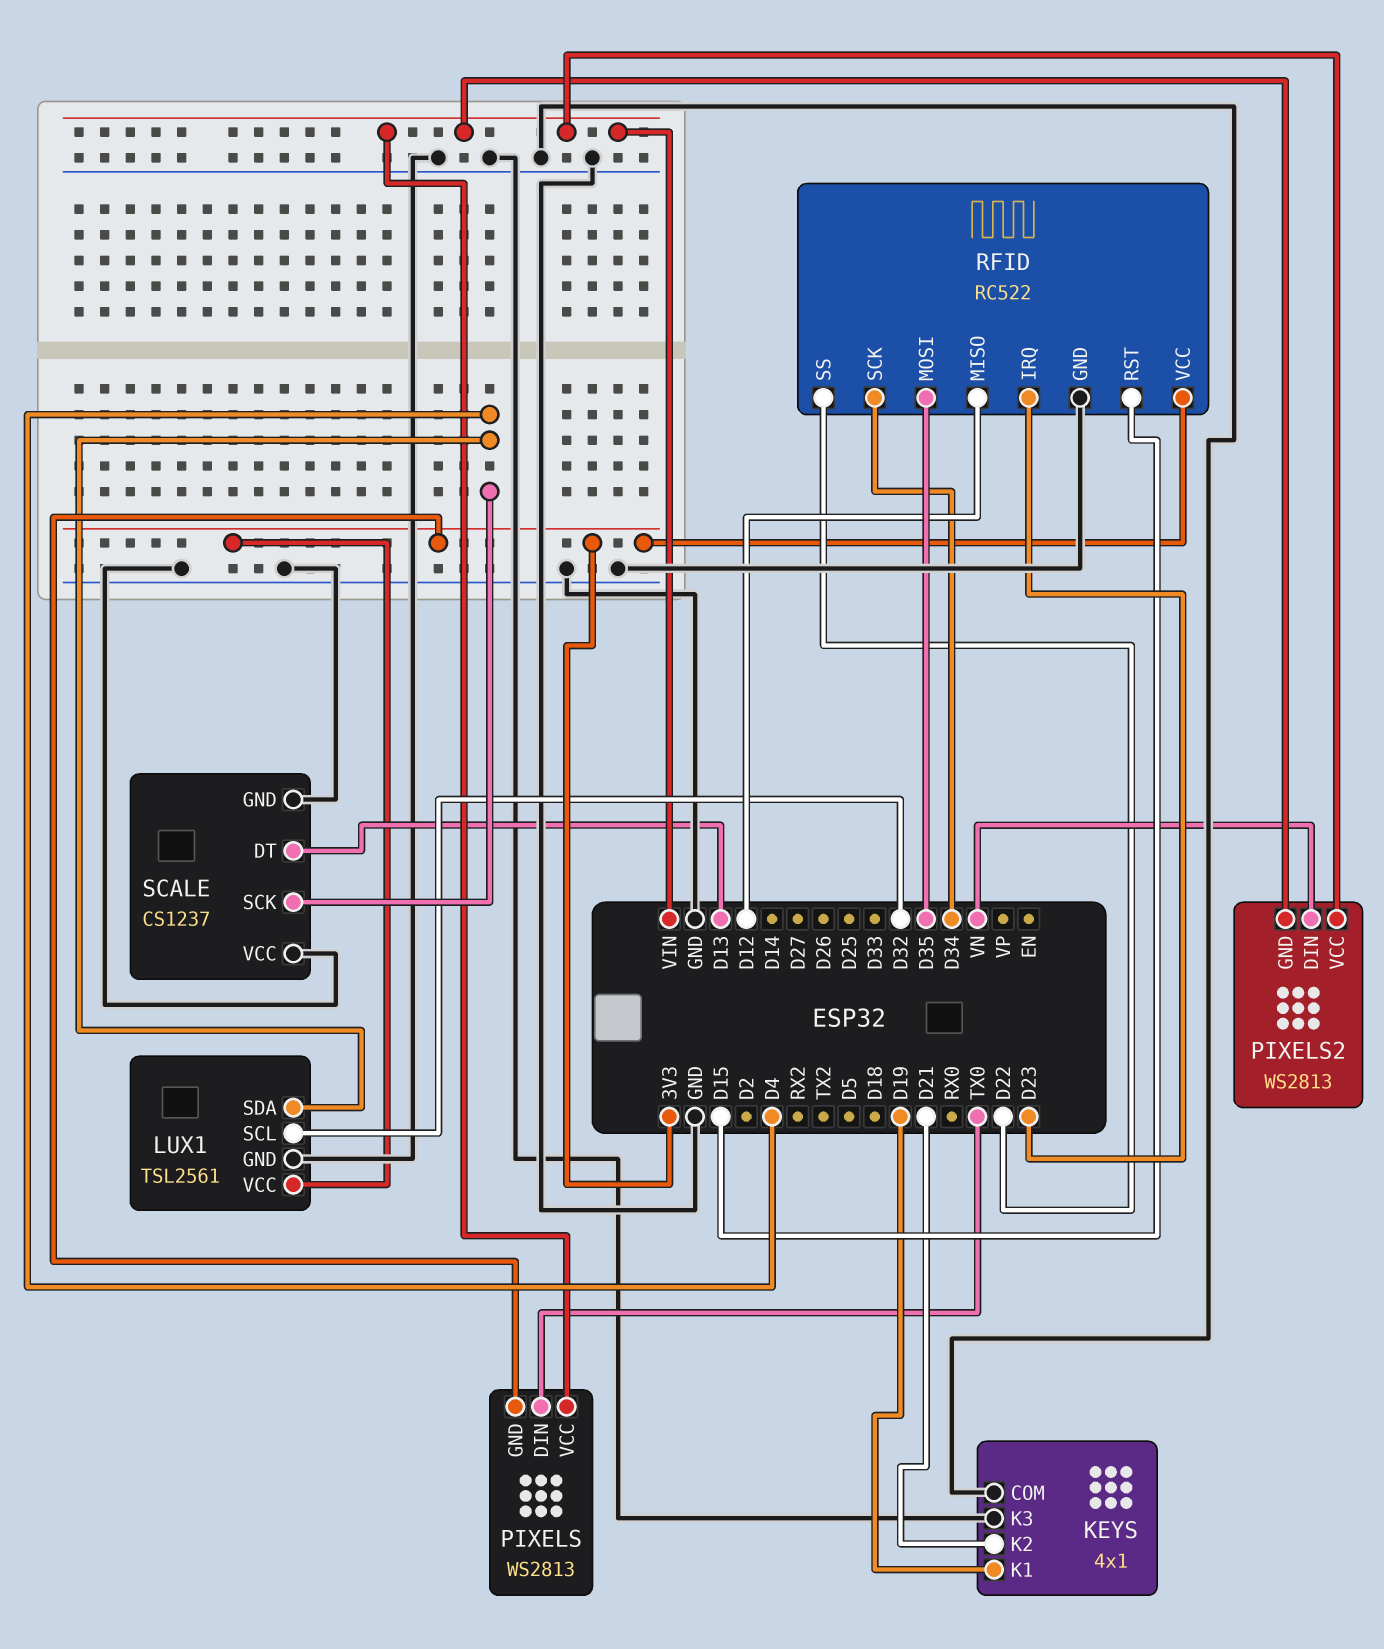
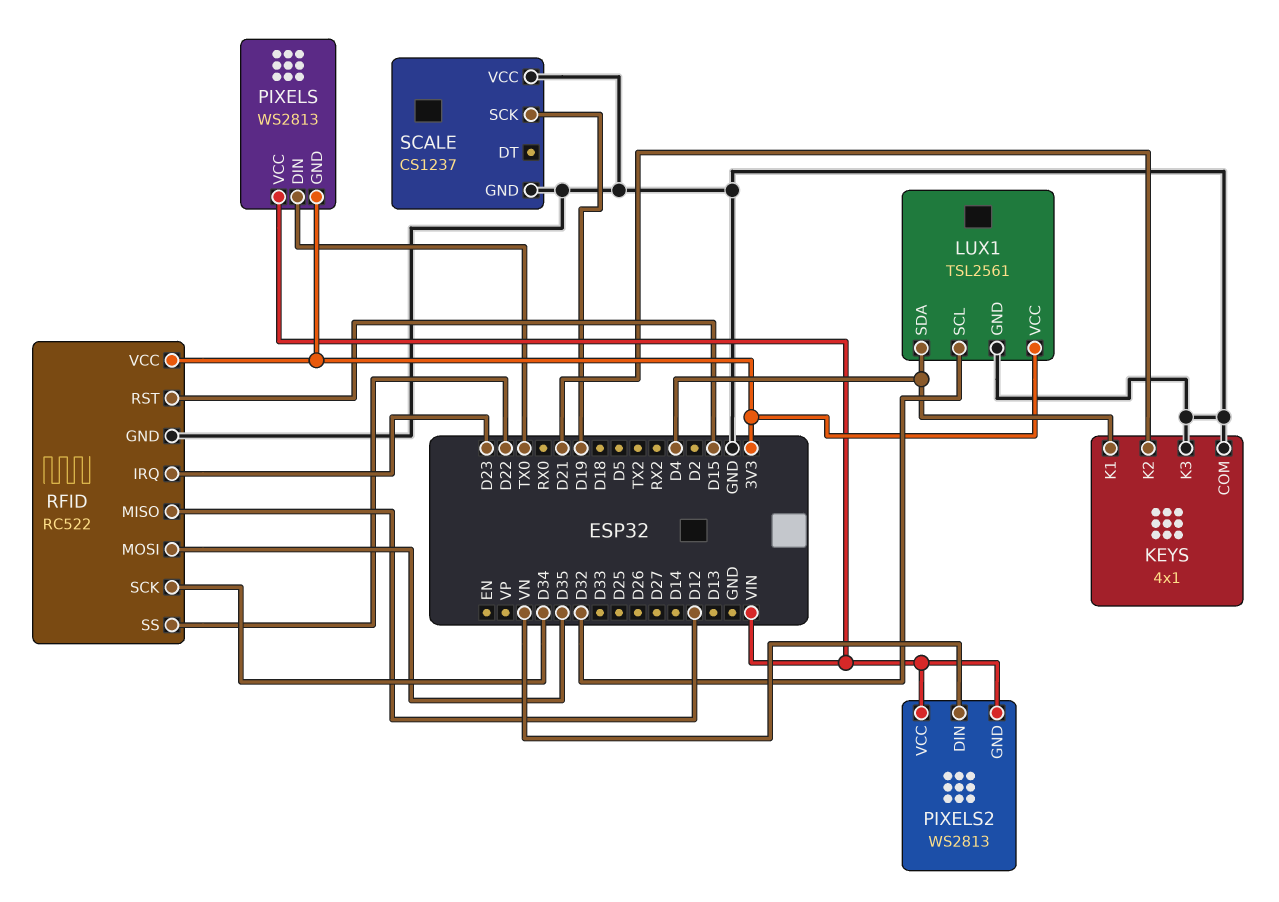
KEYS pin K1: D19 -> D4
SCALE pin DT: D13 -> none
SCALE pin SCK: D4 -> D19

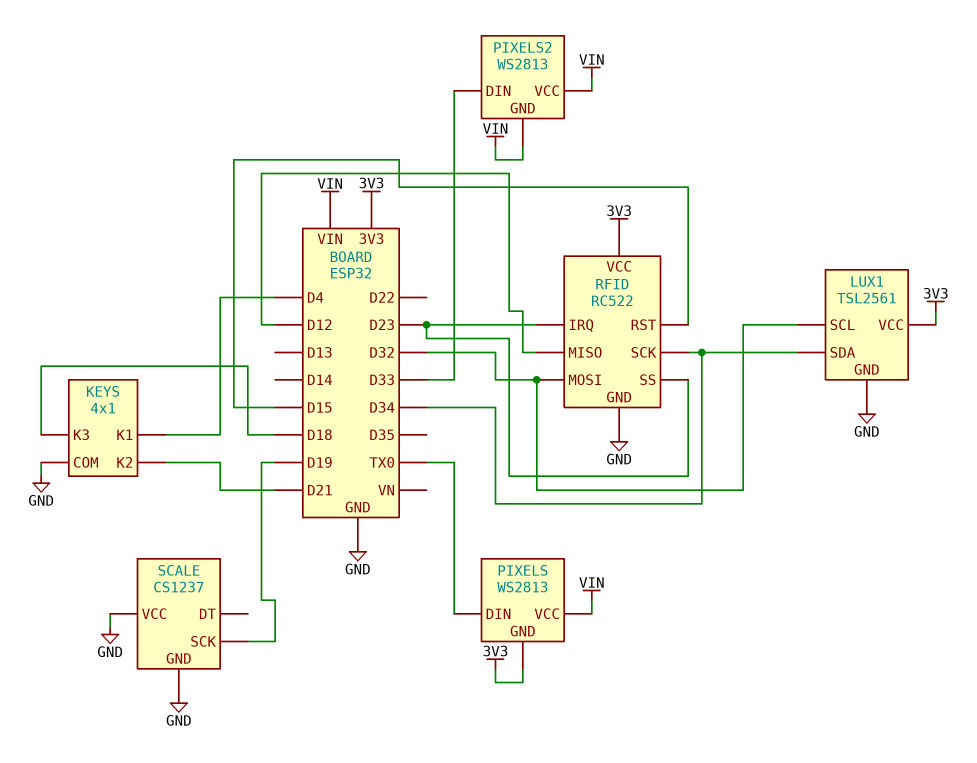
KEYS pin K3: GND -> D18
LUX1 pin SDA: D4 -> D34
PIXELS2 pin DIN: VN -> D33
RFID pin MOSI: D35 -> D32
RFID pin SS: D22 -> D23

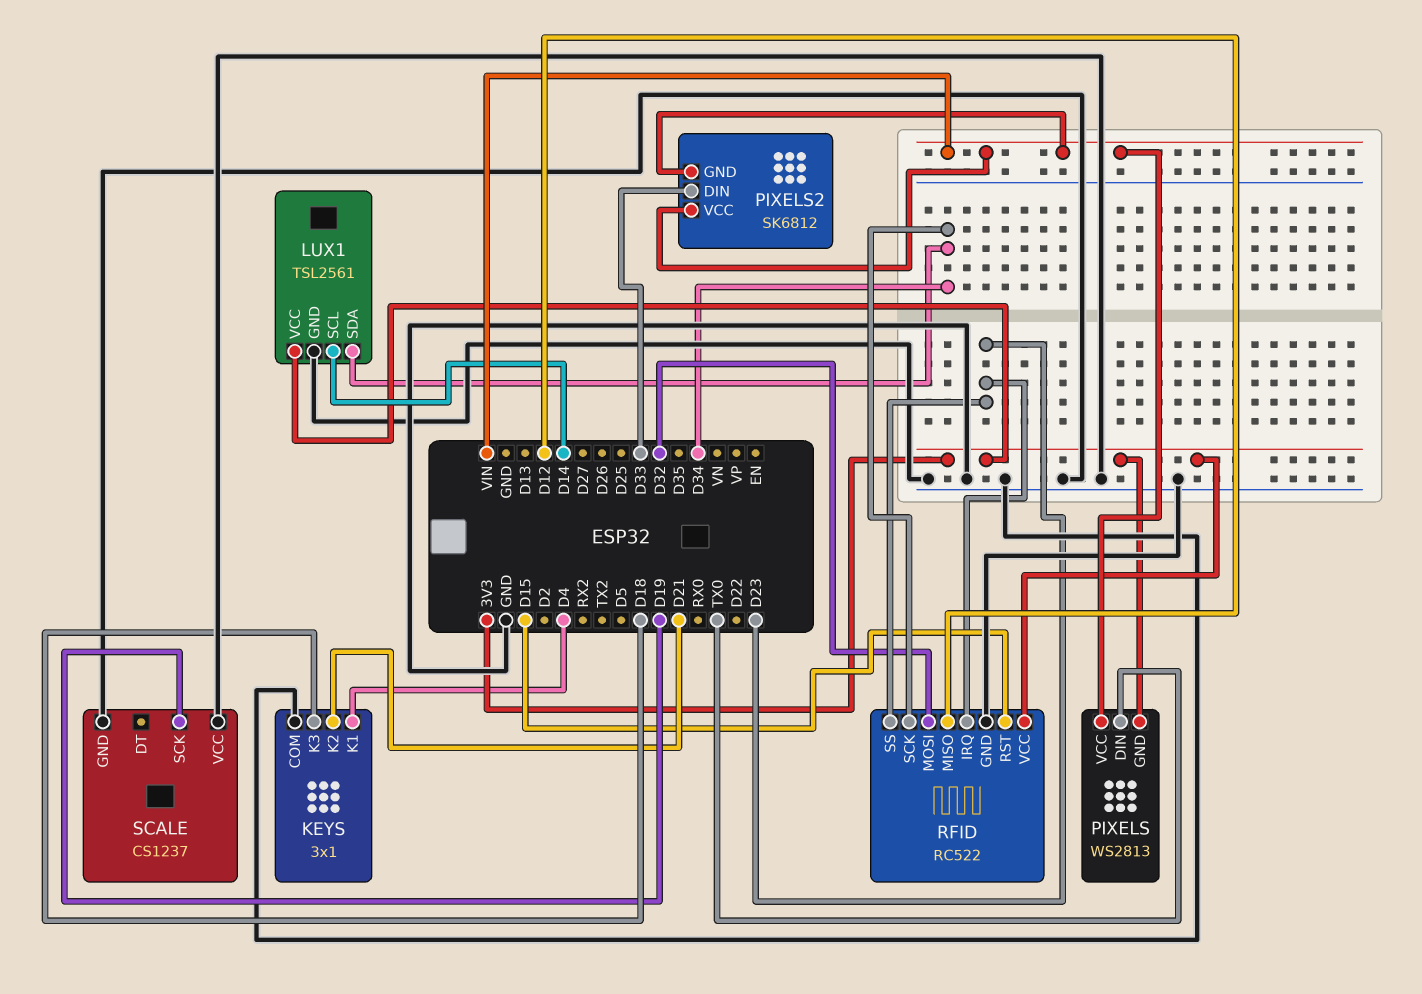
KEYS: 4x1 -> 3x1
LUX1 pin SCL: D32 -> D14
PIXELS2: WS2813 -> SK6812

